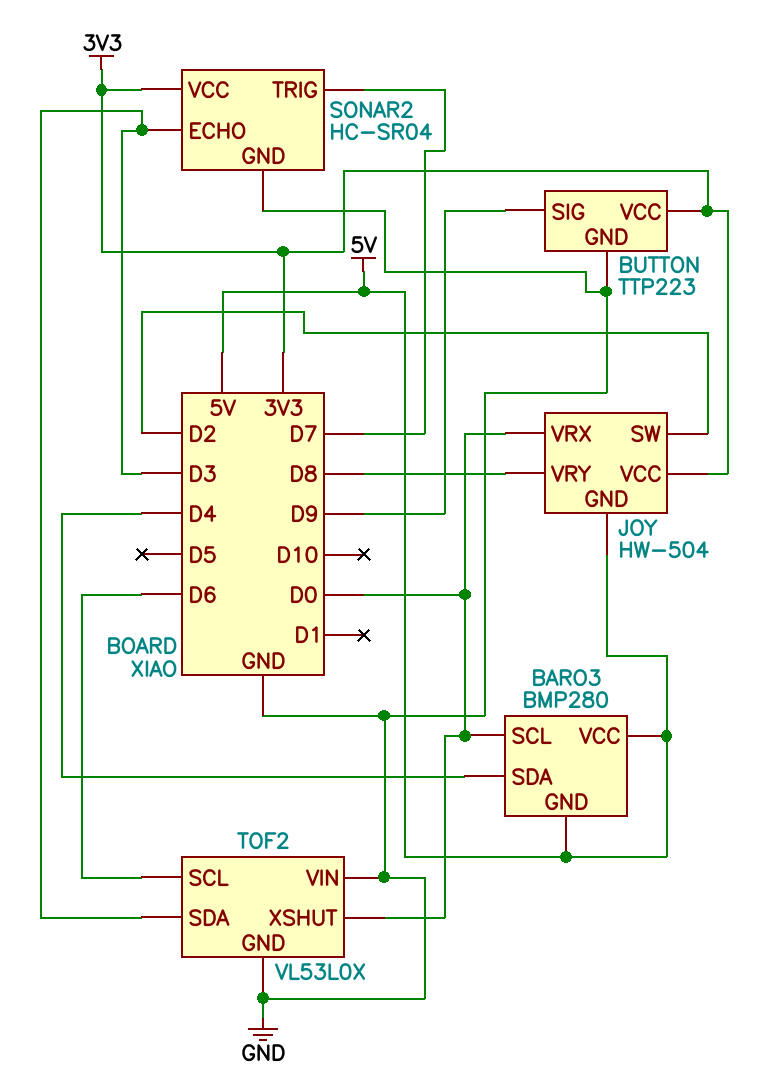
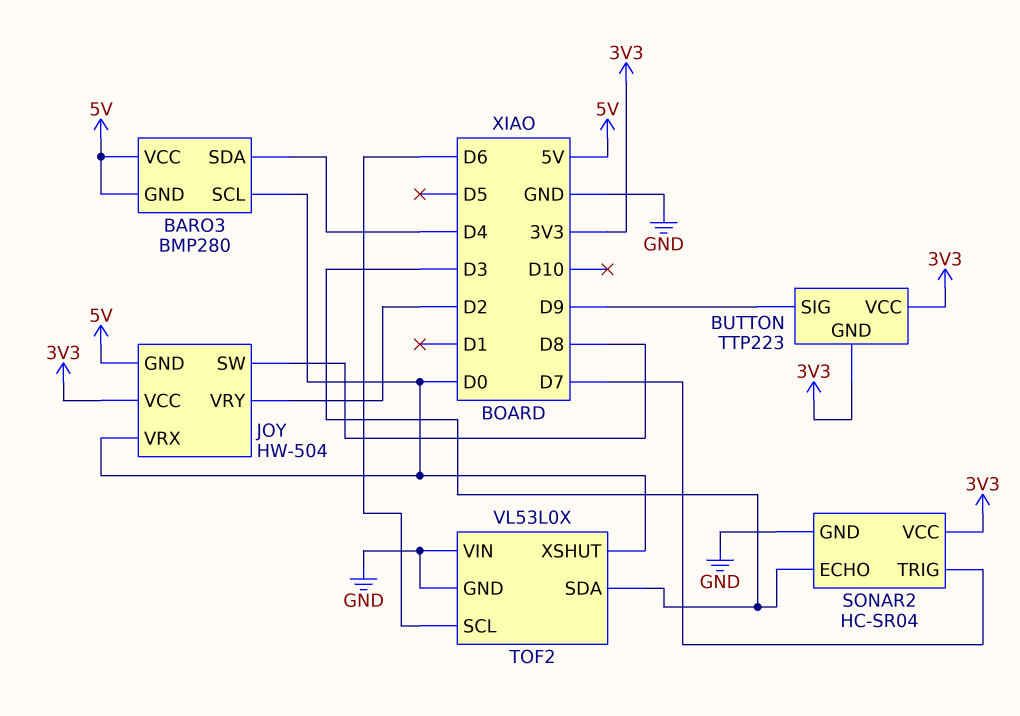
BUTTON pin GND: GND -> 3V3
JOY pin SW: D2 -> D8
JOY pin VRY: D8 -> D2

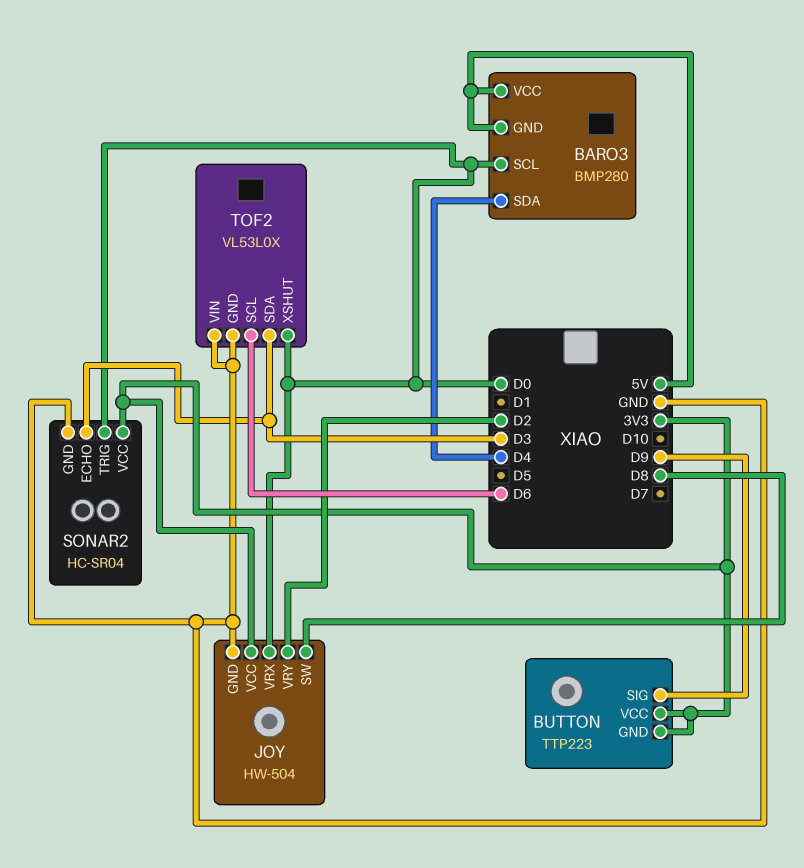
JOY pin GND: 5V -> GND
SONAR2 pin TRIG: D7 -> D0

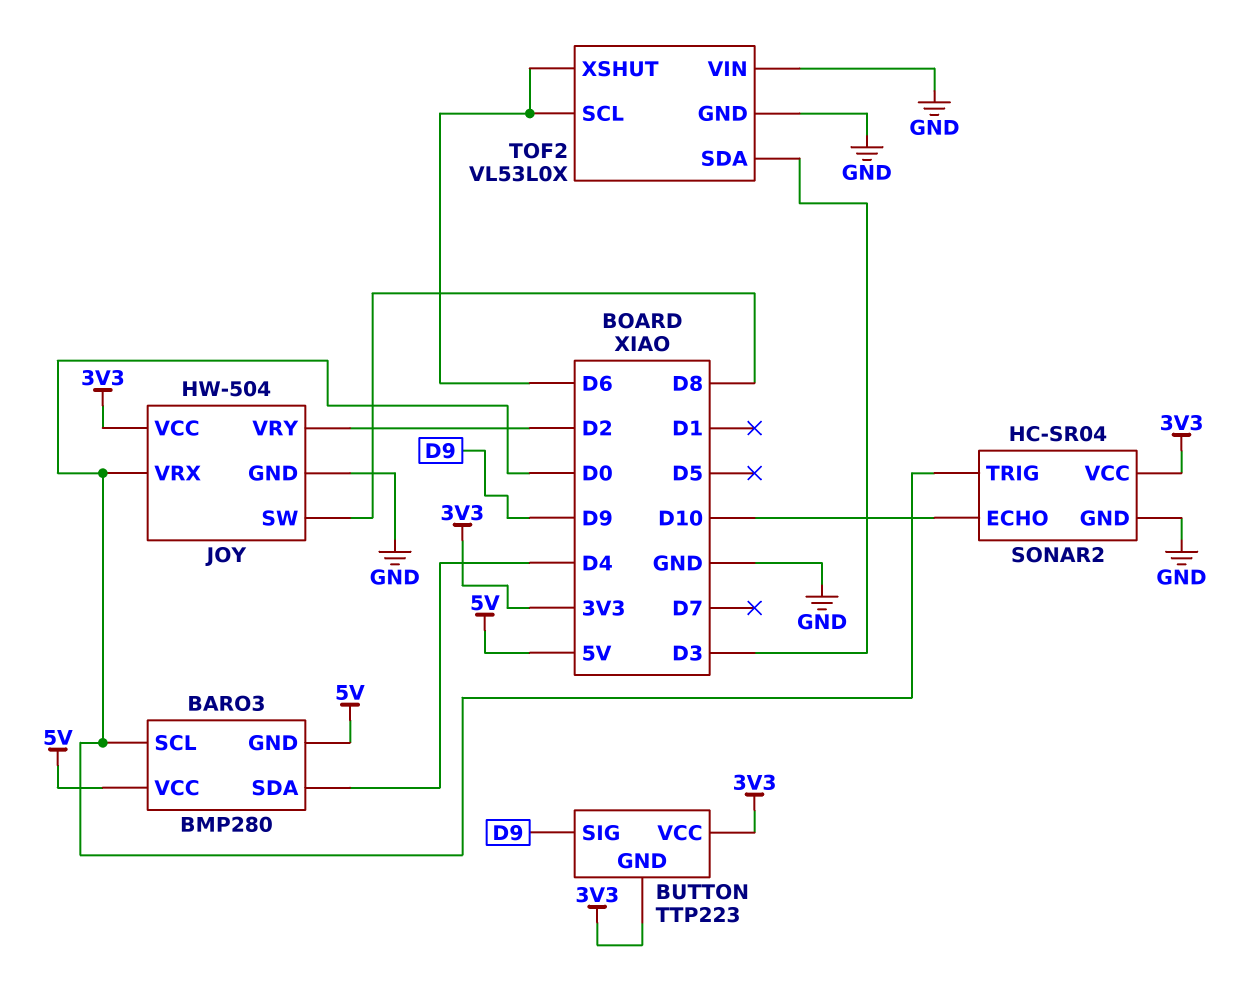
SONAR2 pin ECHO: D3 -> D10
TOF2 pin XSHUT: D0 -> D6

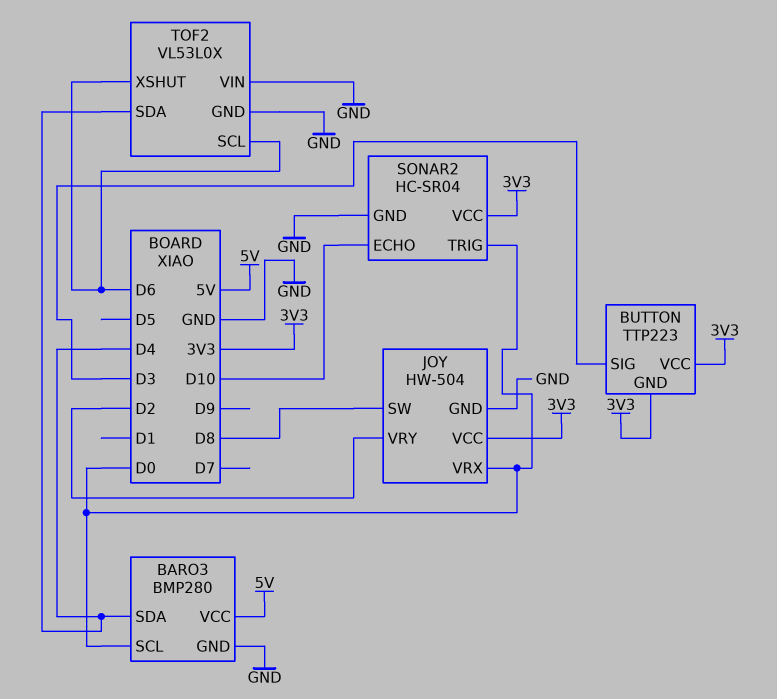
BARO3 pin GND: 5V -> GND
BUTTON pin SIG: D9 -> D3
TOF2 pin SDA: D3 -> D4

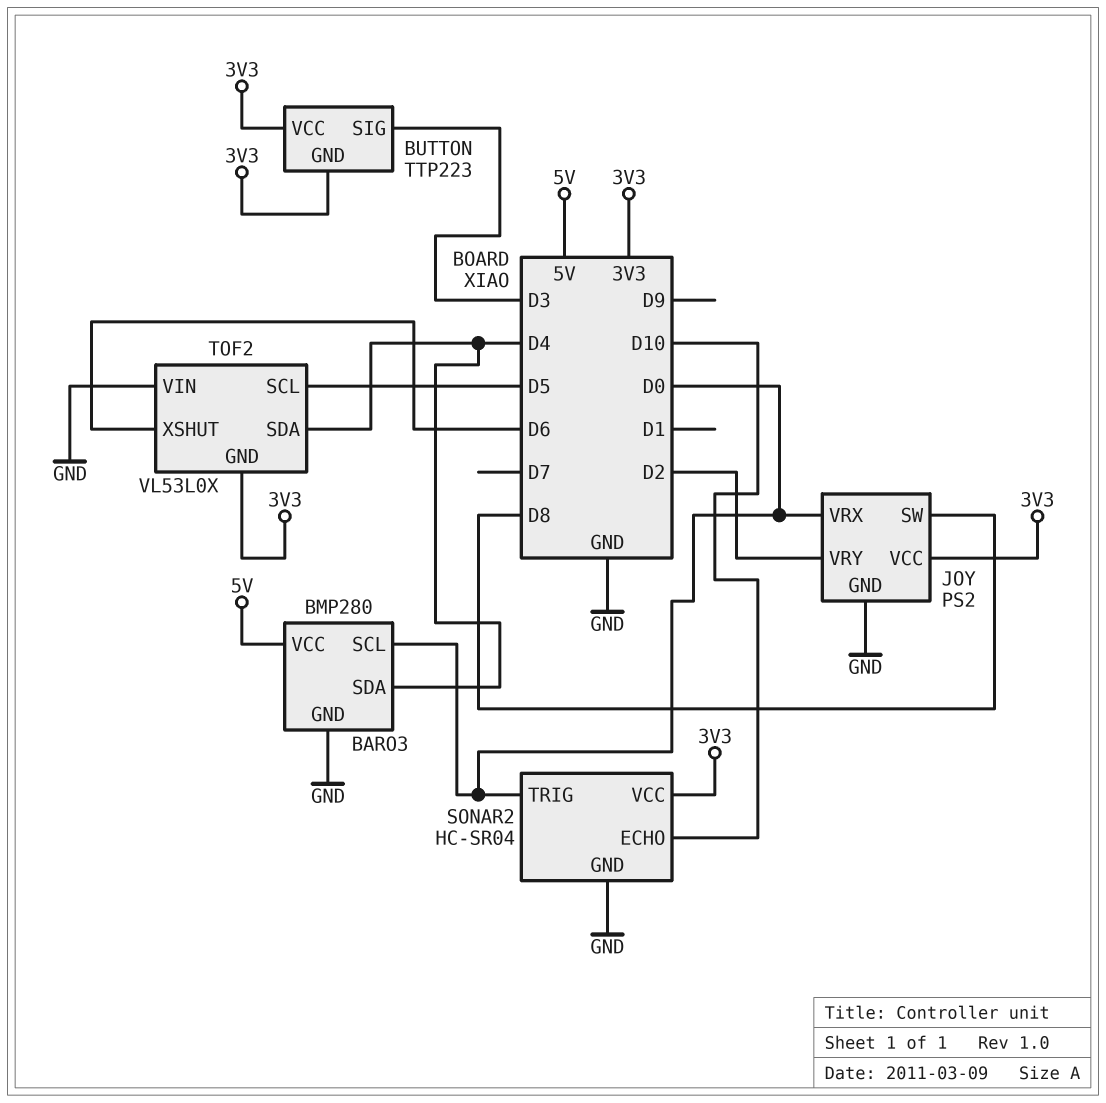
JOY: HW-504 -> PS2
TOF2 pin GND: GND -> 3V3
TOF2 pin SCL: D6 -> D5

